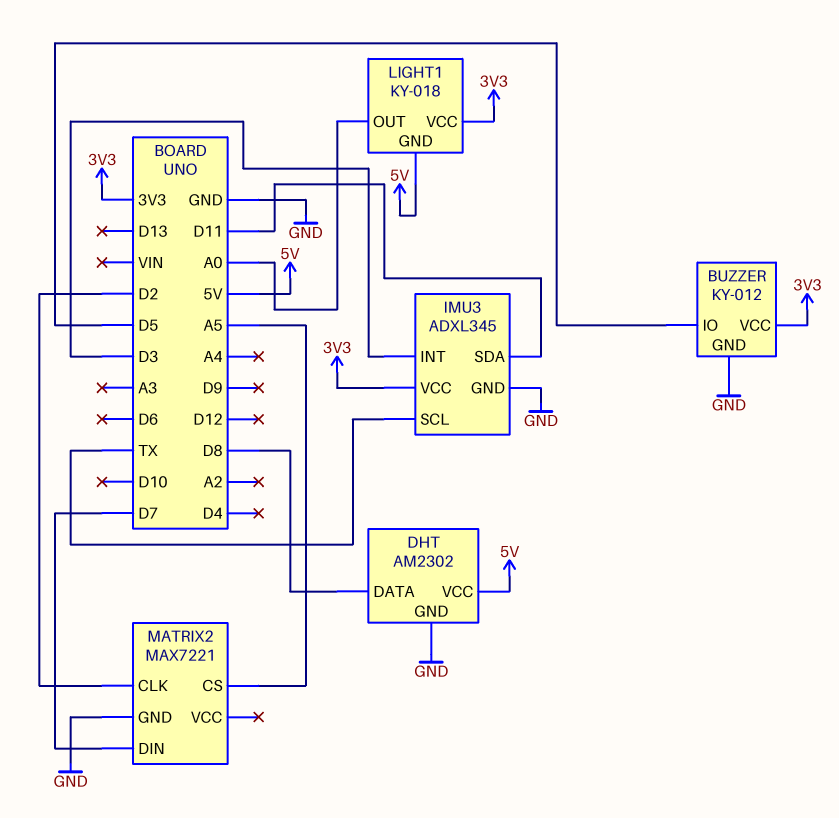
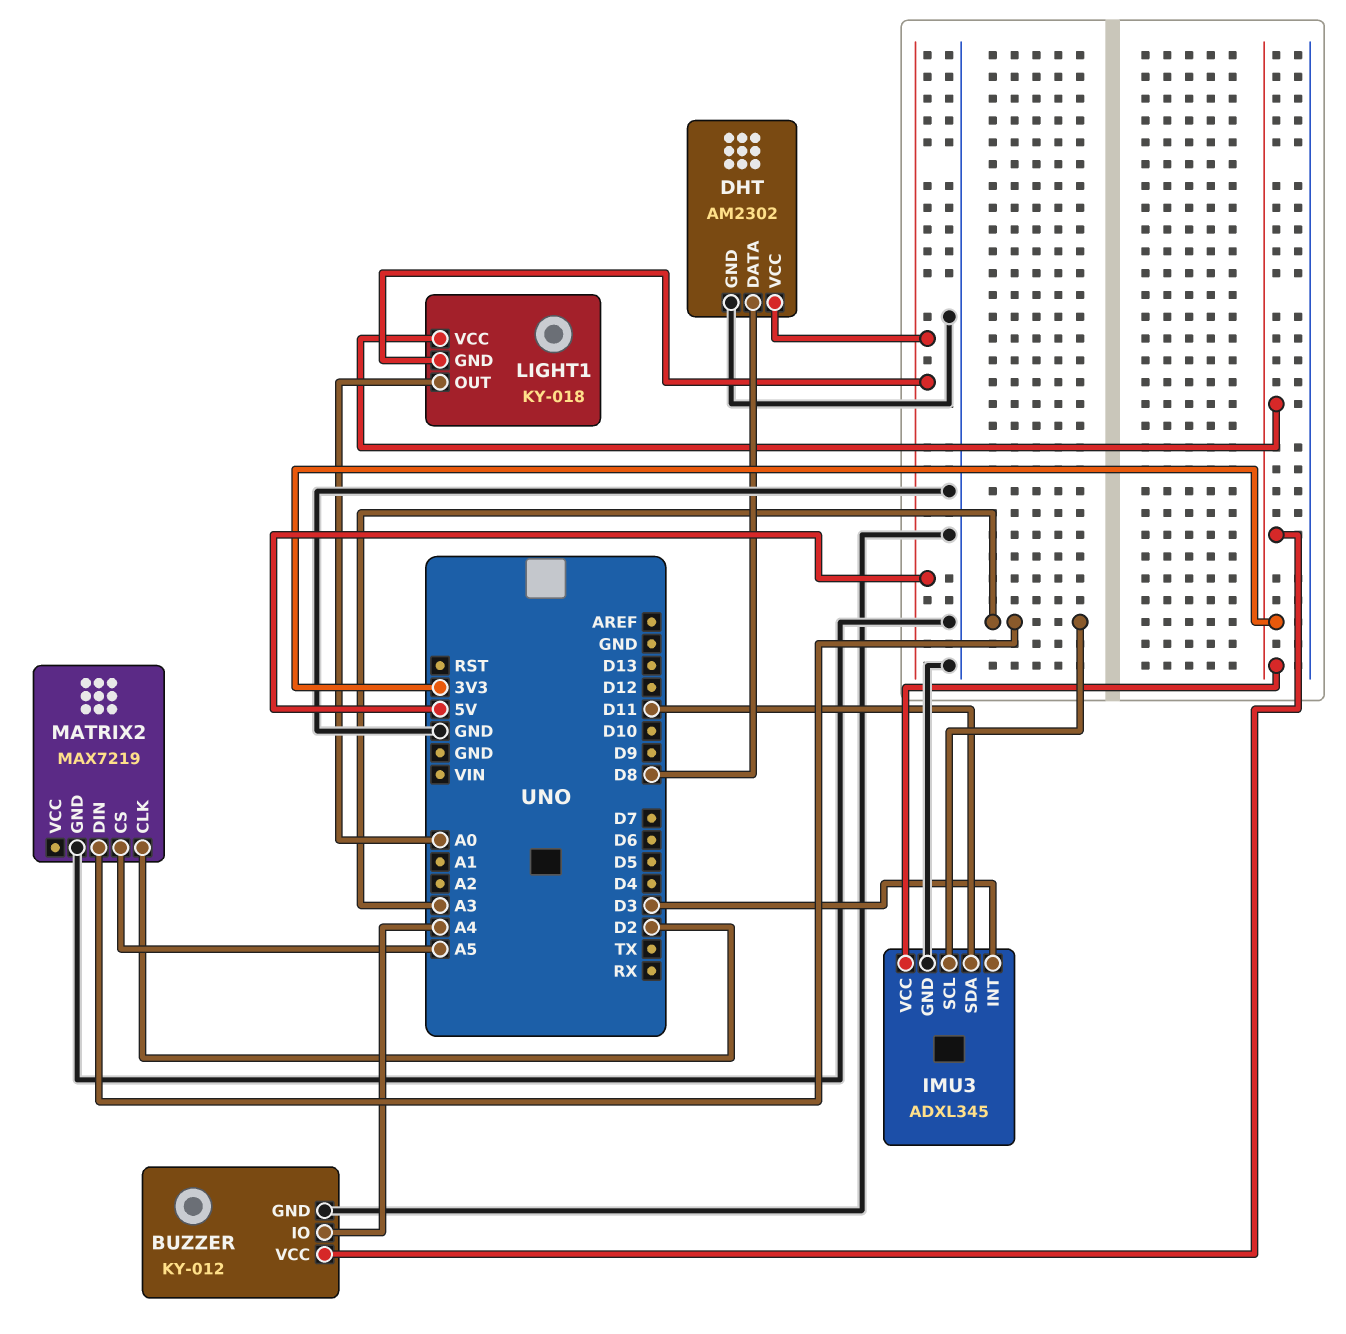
BUZZER pin IO: D5 -> A4
IMU3 pin SCL: TX -> A3
MATRIX2: MAX7221 -> MAX7219
MATRIX2 pin DIN: D7 -> A3

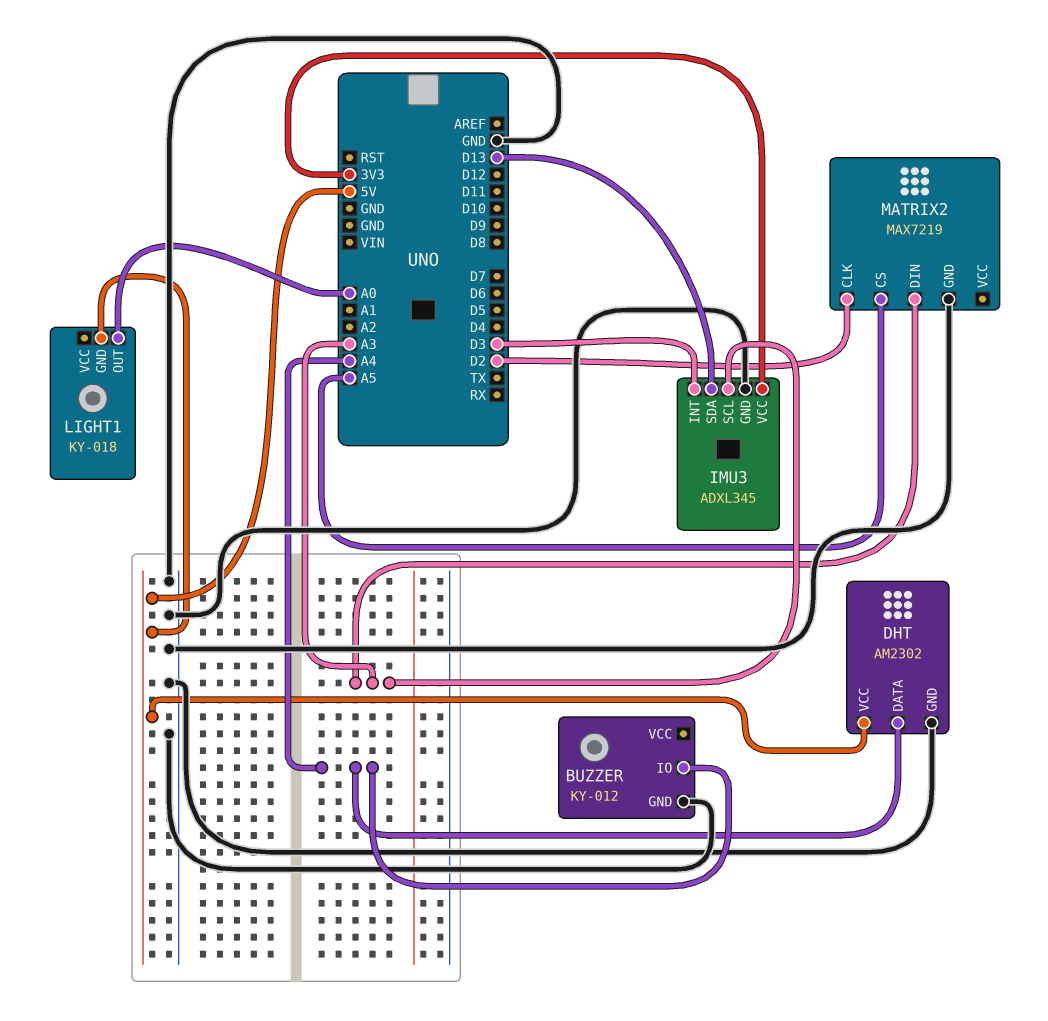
BUZZER pin VCC: 3V3 -> none
DHT pin DATA: D8 -> A4
IMU3 pin SDA: D11 -> D13
LIGHT1 pin VCC: 3V3 -> none

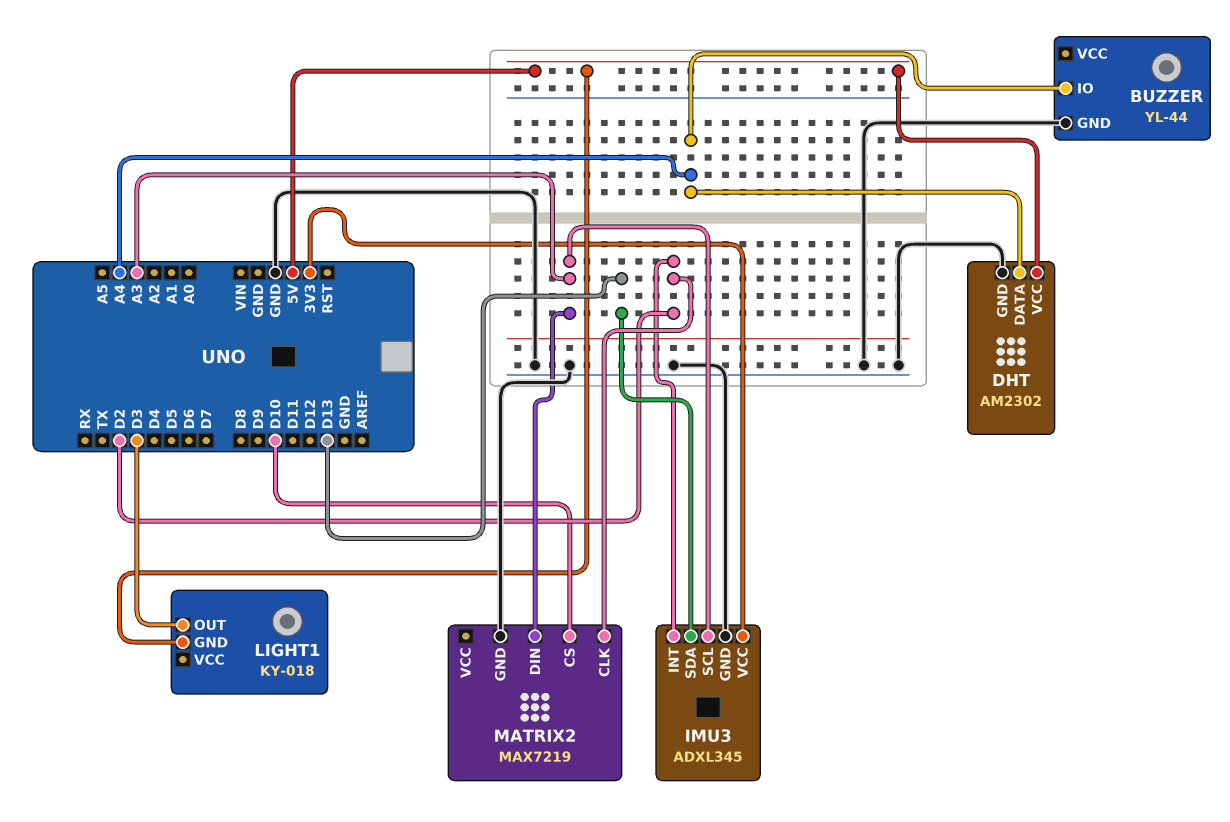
BUZZER: KY-012 -> YL-44
IMU3 pin INT: D3 -> D2
LIGHT1 pin OUT: A0 -> D3
MATRIX2 pin CS: A5 -> D10

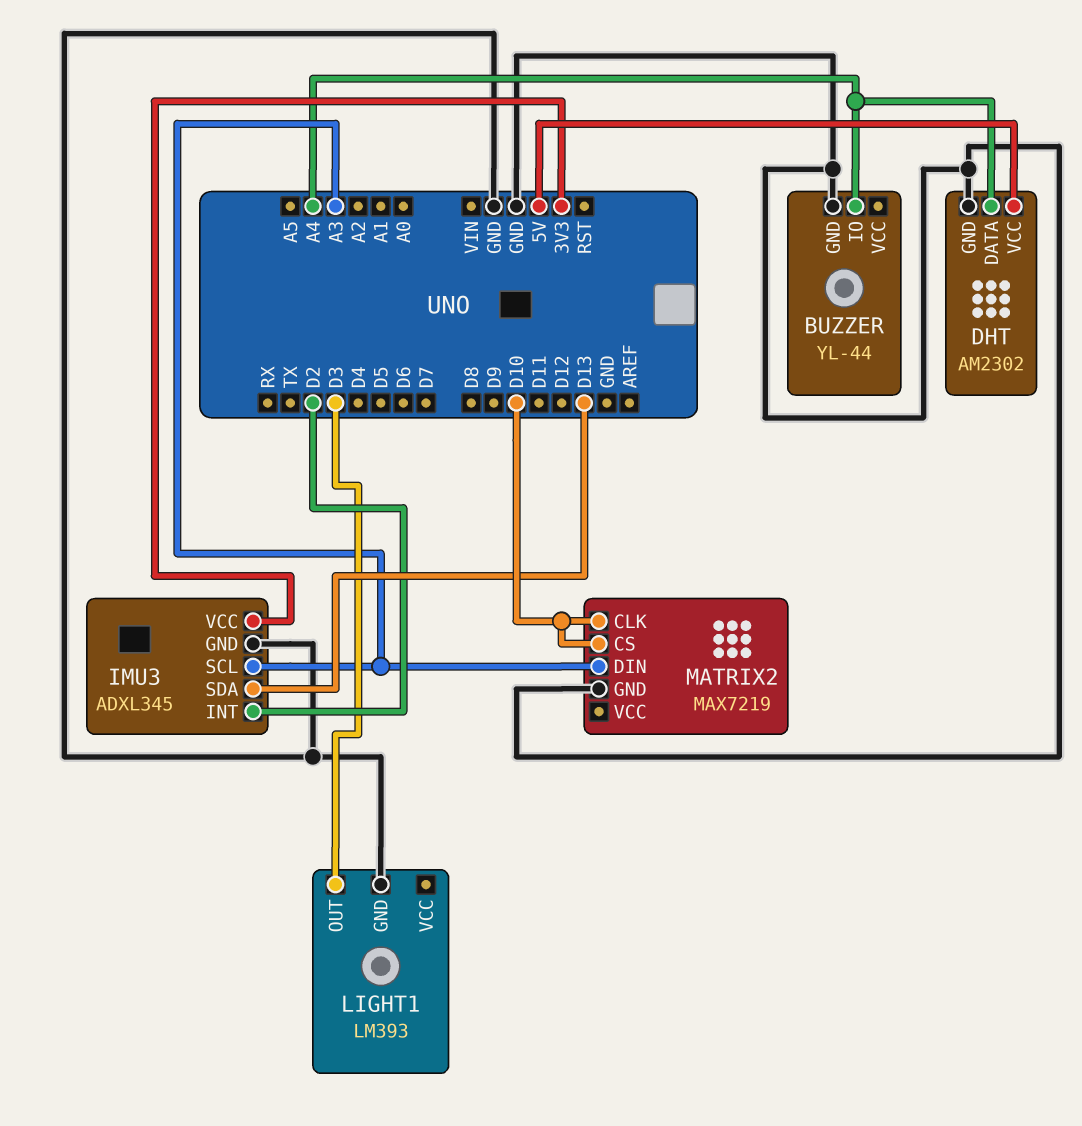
LIGHT1: KY-018 -> LM393
LIGHT1 pin GND: 5V -> GND
MATRIX2 pin CLK: D2 -> D10

